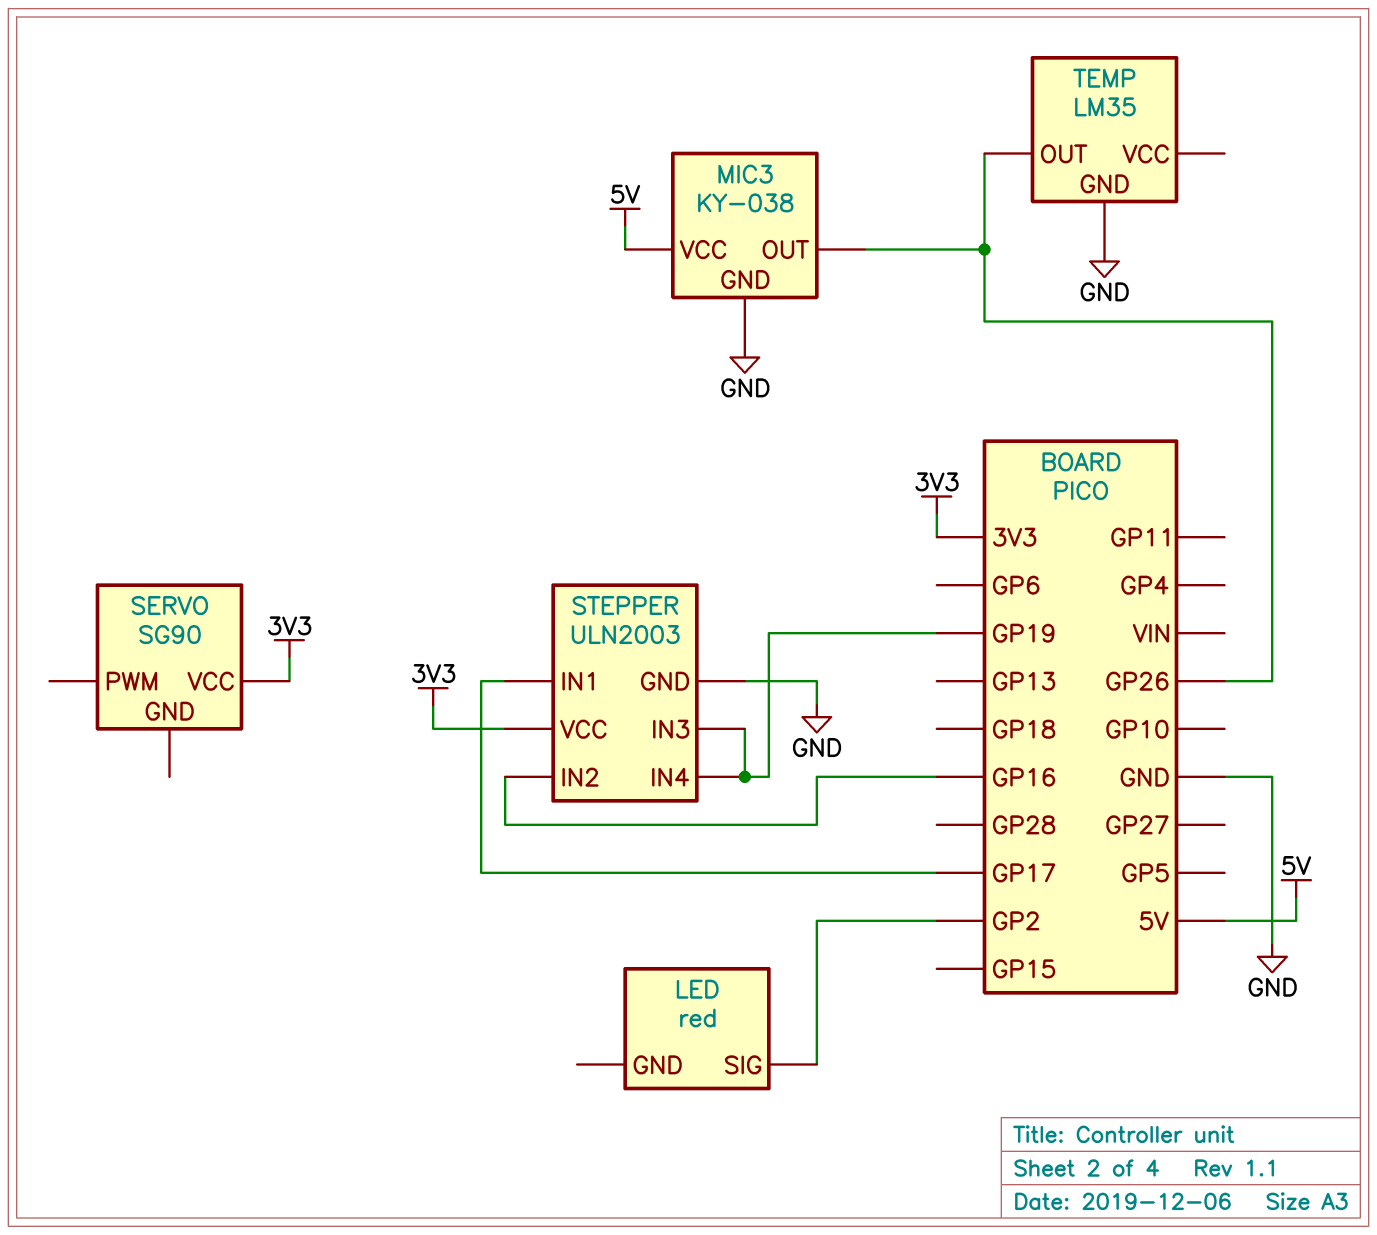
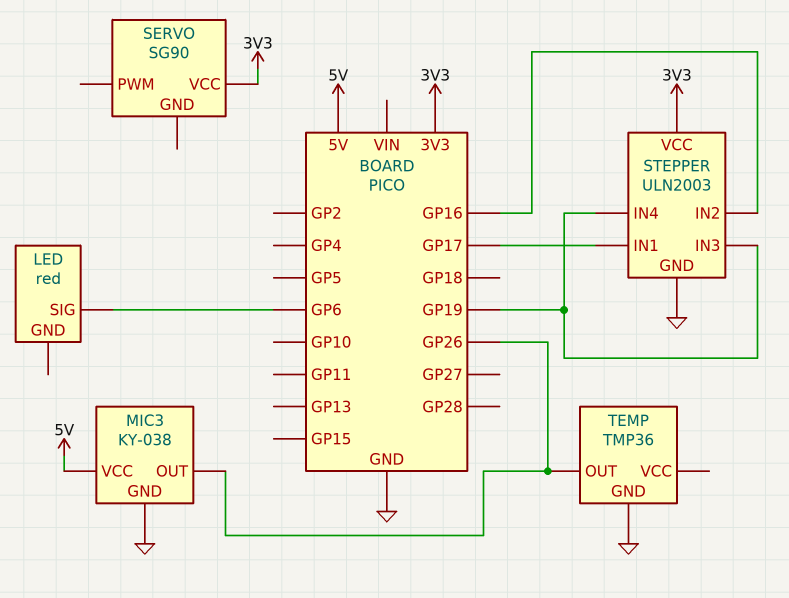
LED pin SIG: GP2 -> GP6
TEMP: LM35 -> TMP36

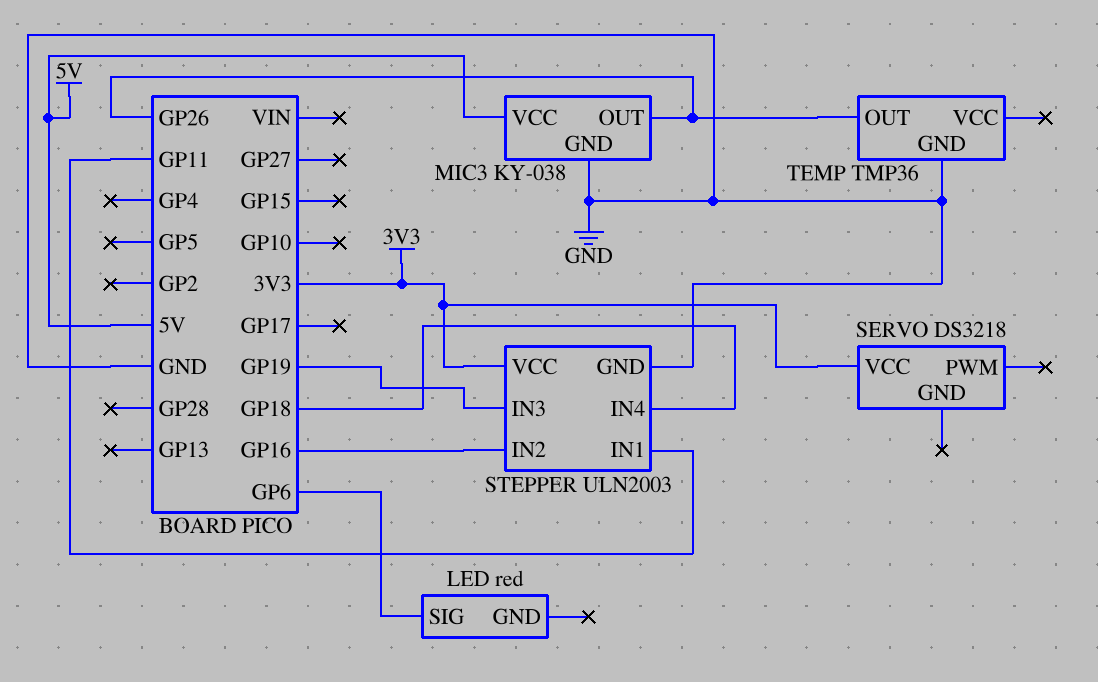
SERVO: SG90 -> DS3218
STEPPER pin IN1: GP17 -> GP11
STEPPER pin IN4: GP19 -> GP18

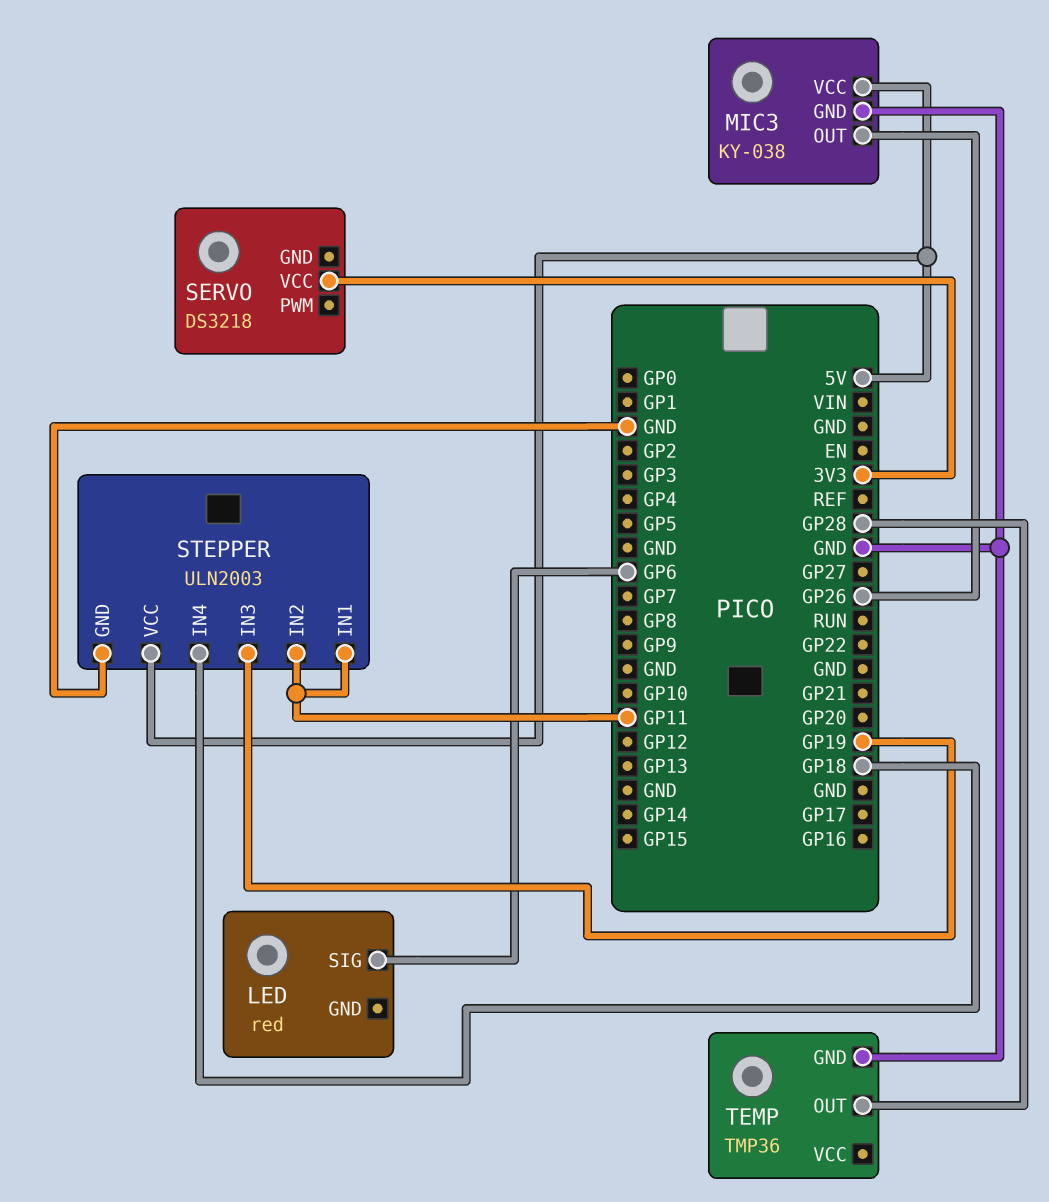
STEPPER pin IN2: GP16 -> GP11
STEPPER pin VCC: 3V3 -> 5V
TEMP pin OUT: GP26 -> GP28

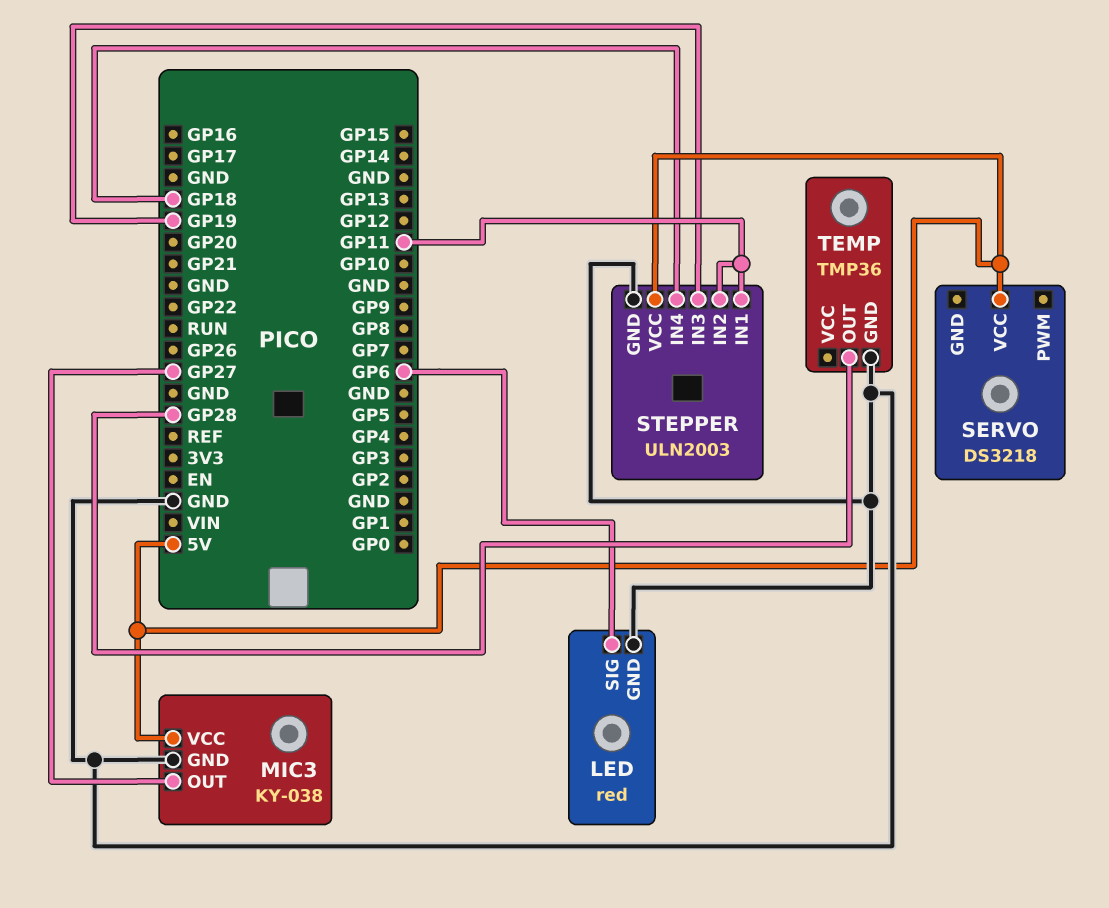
LED pin GND: none -> GND
MIC3 pin OUT: GP26 -> GP27
SERVO pin VCC: 3V3 -> 5V

